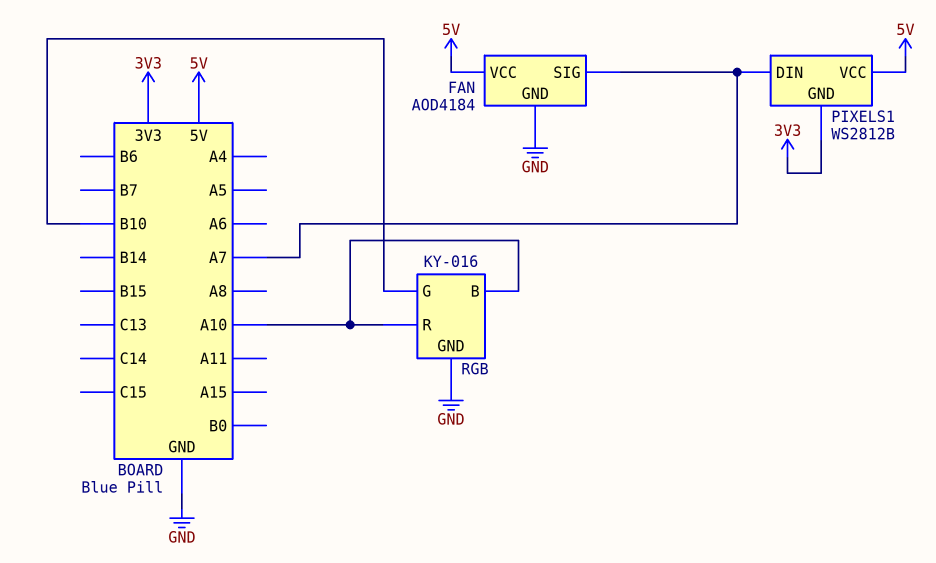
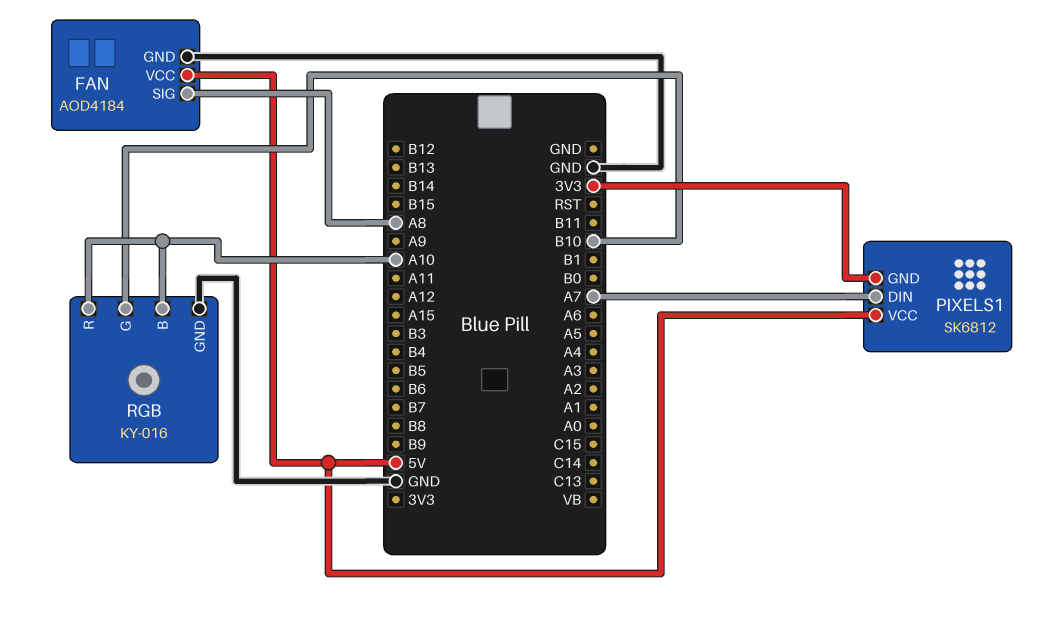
FAN pin SIG: A7 -> A8
PIXELS1: WS2812B -> SK6812

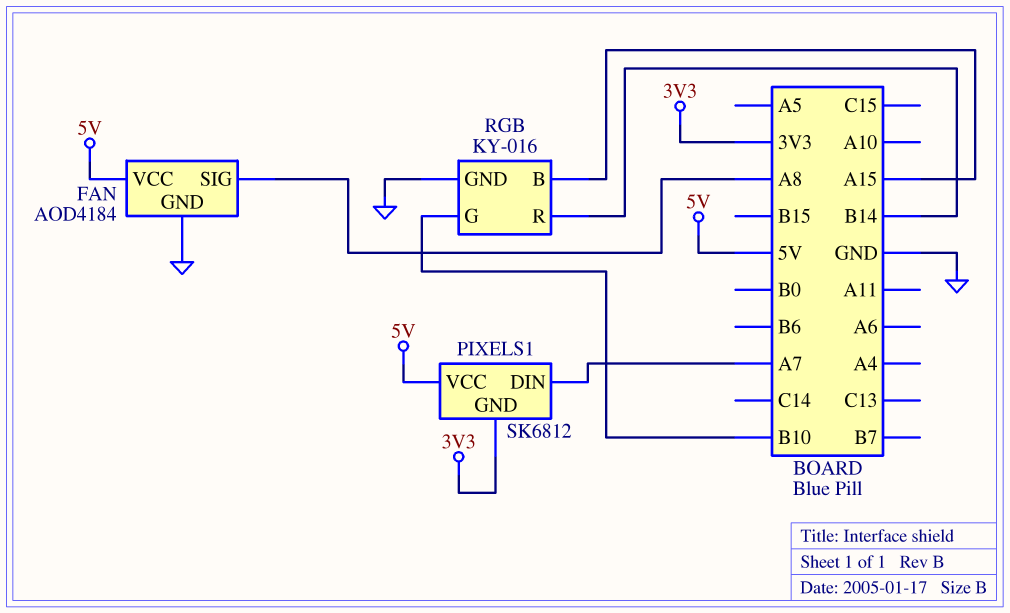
RGB pin B: A10 -> A15
RGB pin R: A10 -> B14

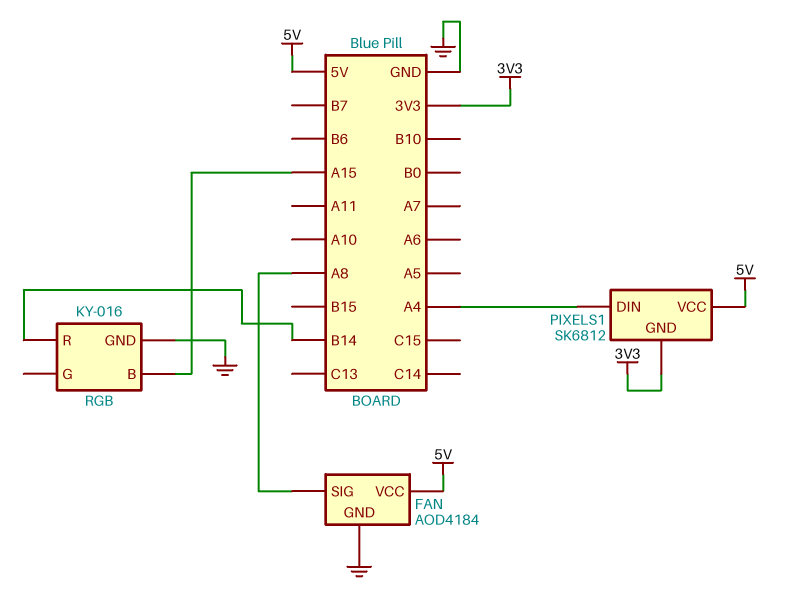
PIXELS1 pin DIN: A7 -> A4
RGB pin G: B10 -> none

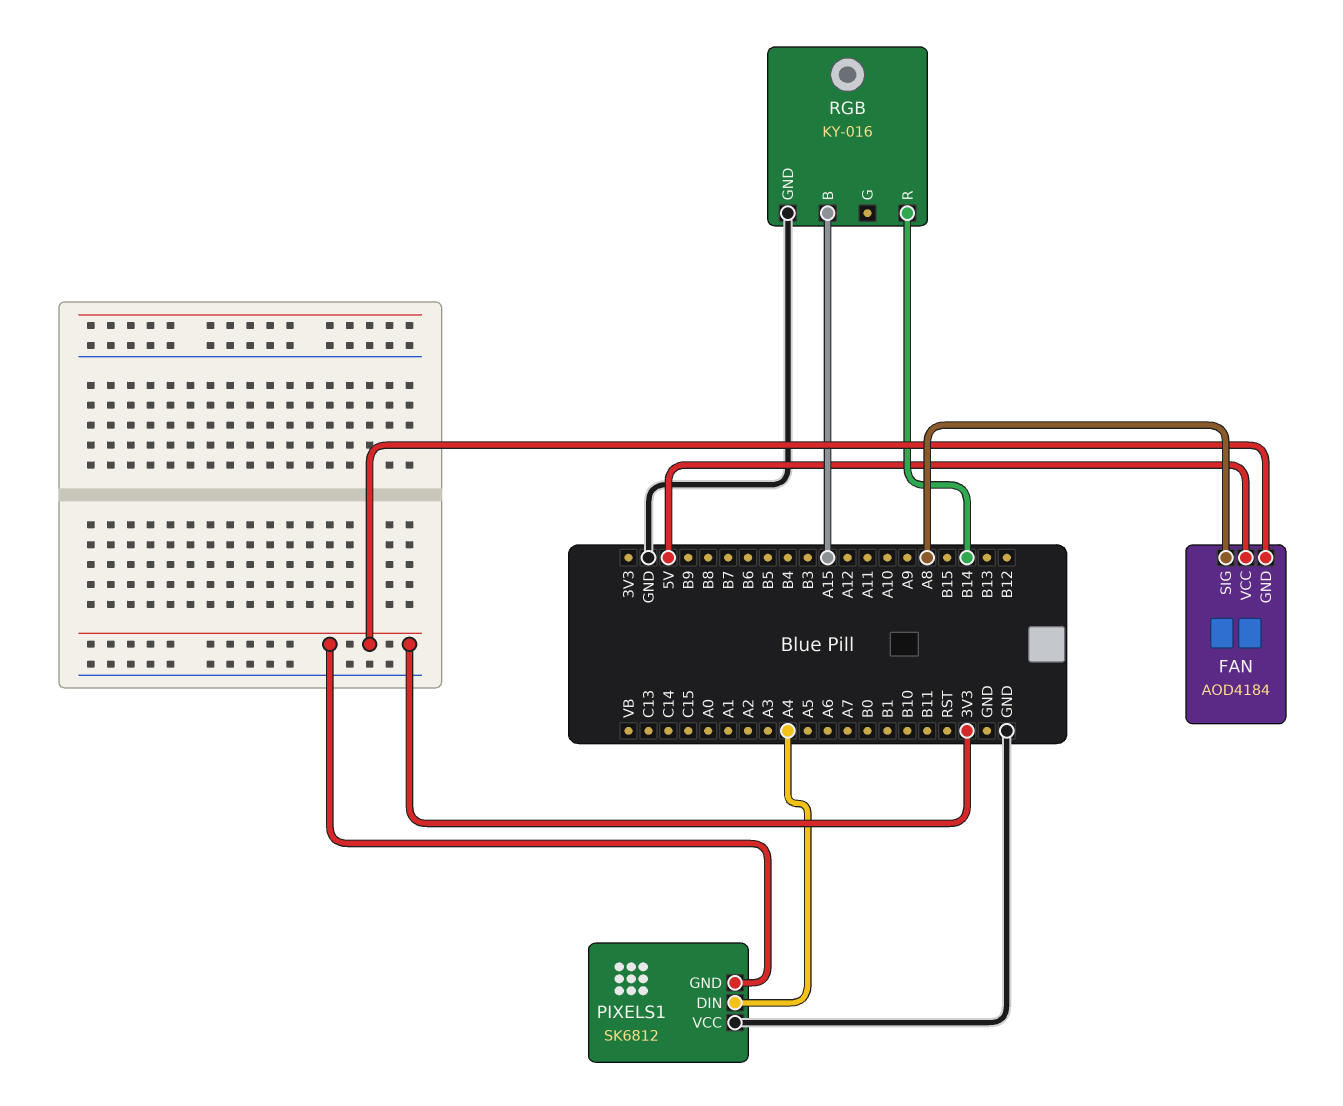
FAN pin GND: GND -> 3V3
PIXELS1 pin VCC: 5V -> GND

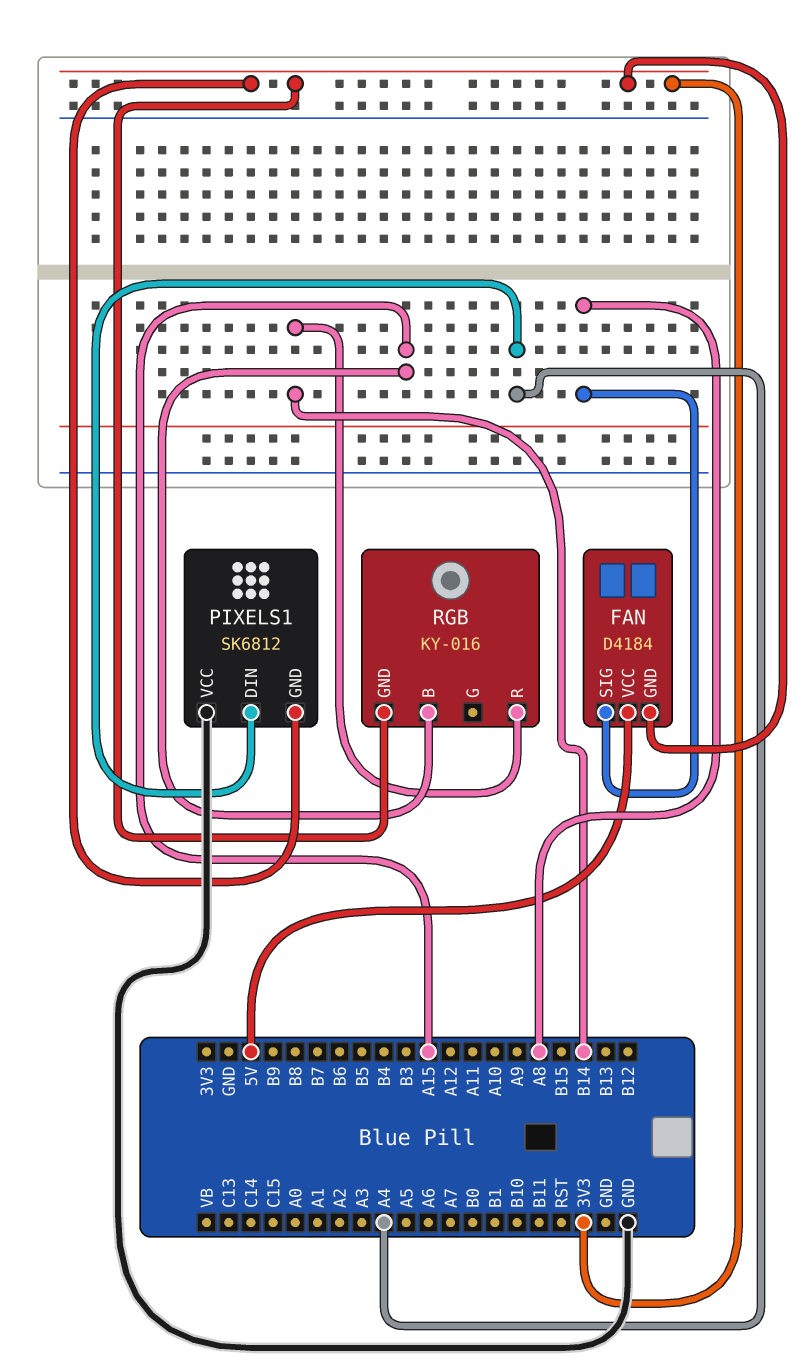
FAN: AOD4184 -> D4184
RGB pin GND: GND -> 3V3

